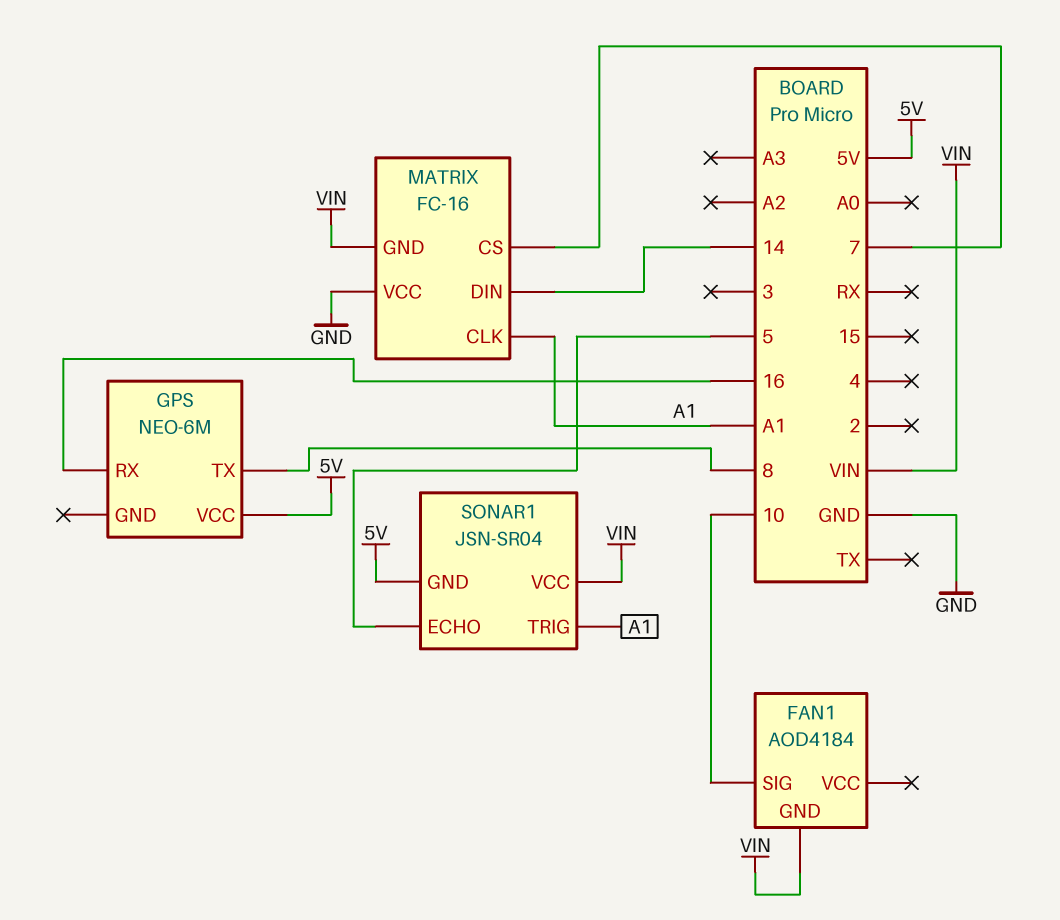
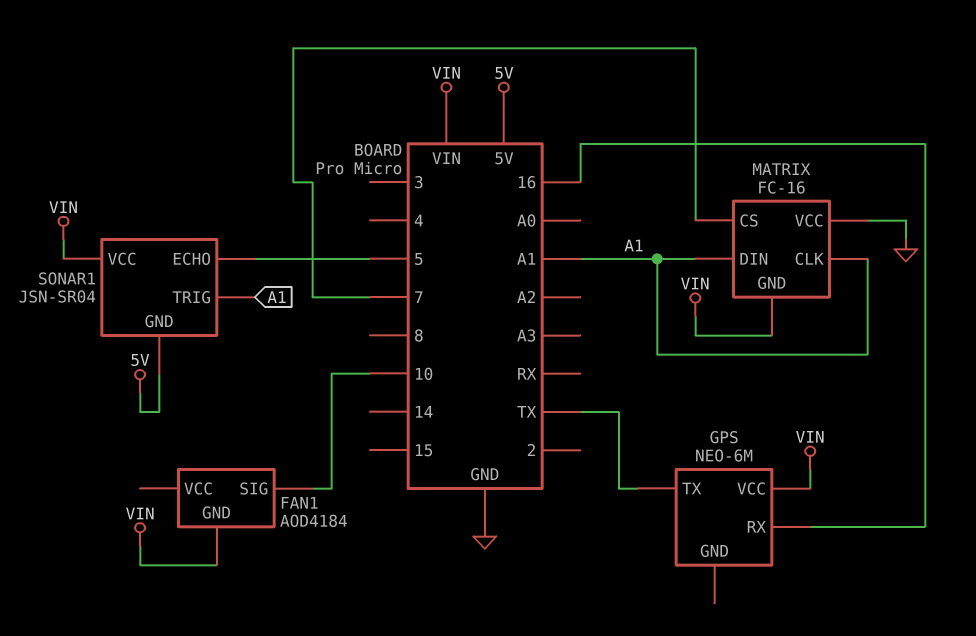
GPS pin TX: 8 -> TX
GPS pin VCC: 5V -> VIN
MATRIX pin DIN: 14 -> A1

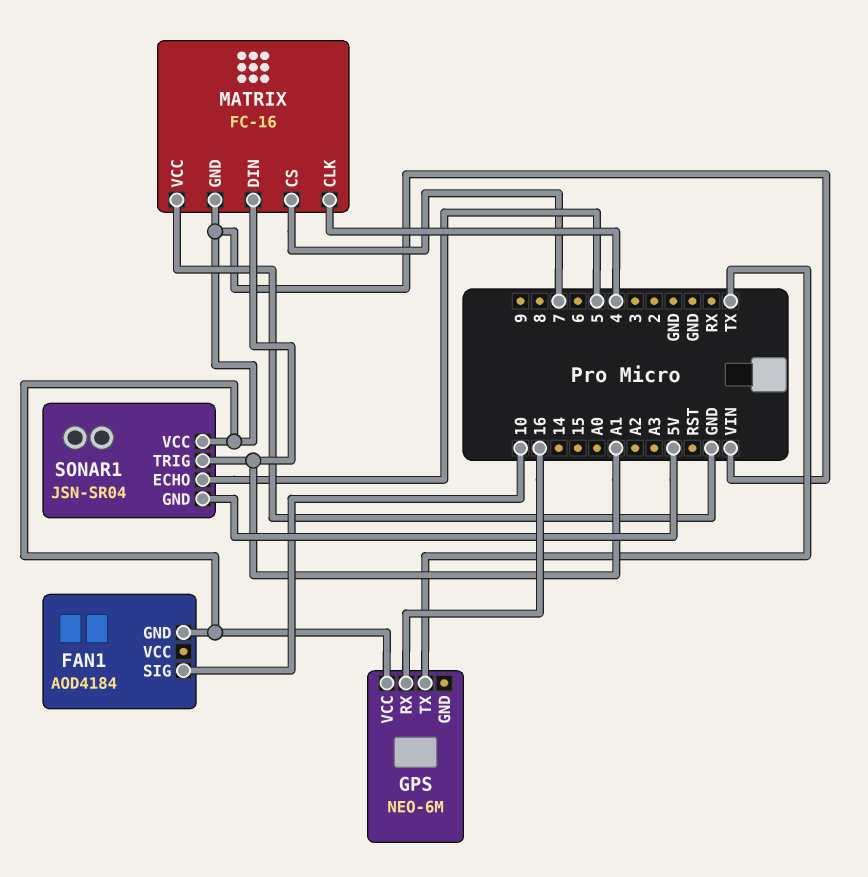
MATRIX pin CLK: A1 -> 4

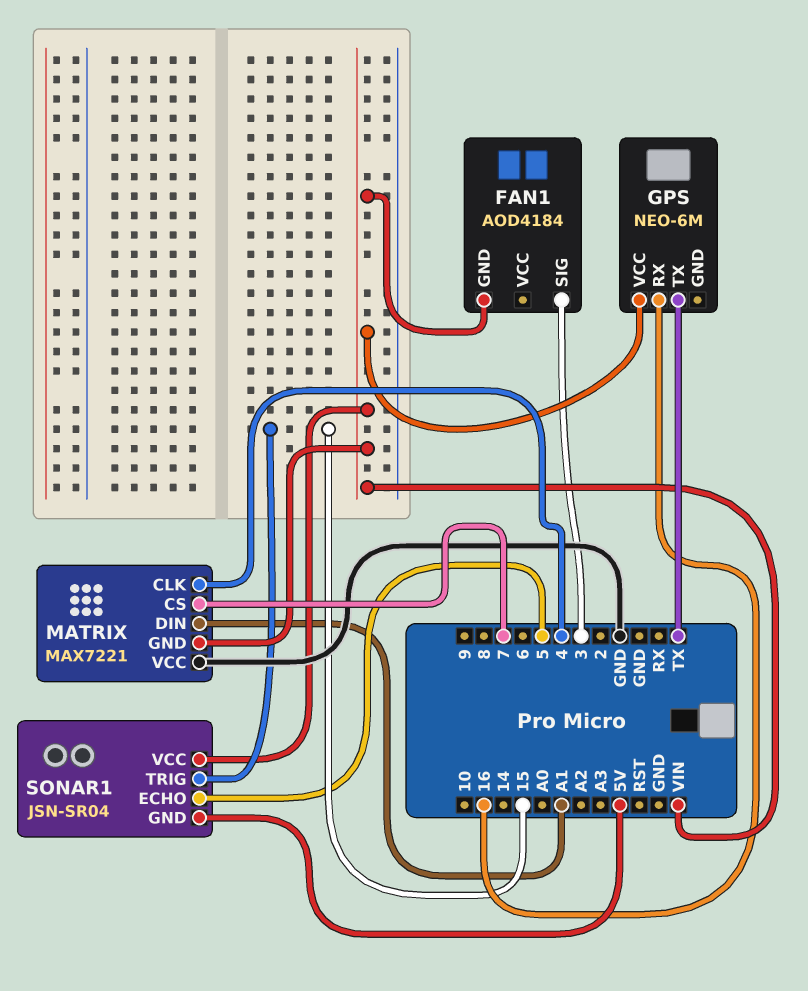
FAN1 pin SIG: 10 -> 3
MATRIX: FC-16 -> MAX7221
SONAR1 pin TRIG: A1 -> 15

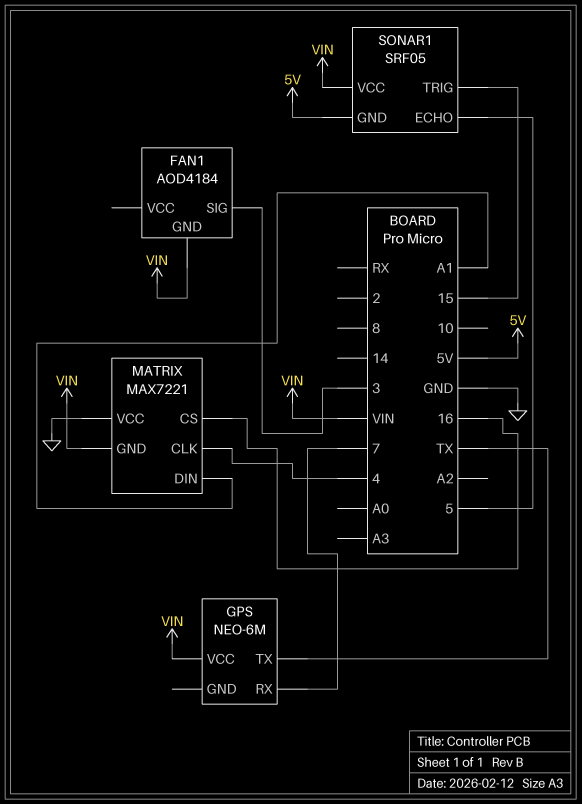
GPS pin RX: 16 -> 7
MATRIX pin CS: 7 -> 16
SONAR1: JSN-SR04 -> SRF05

